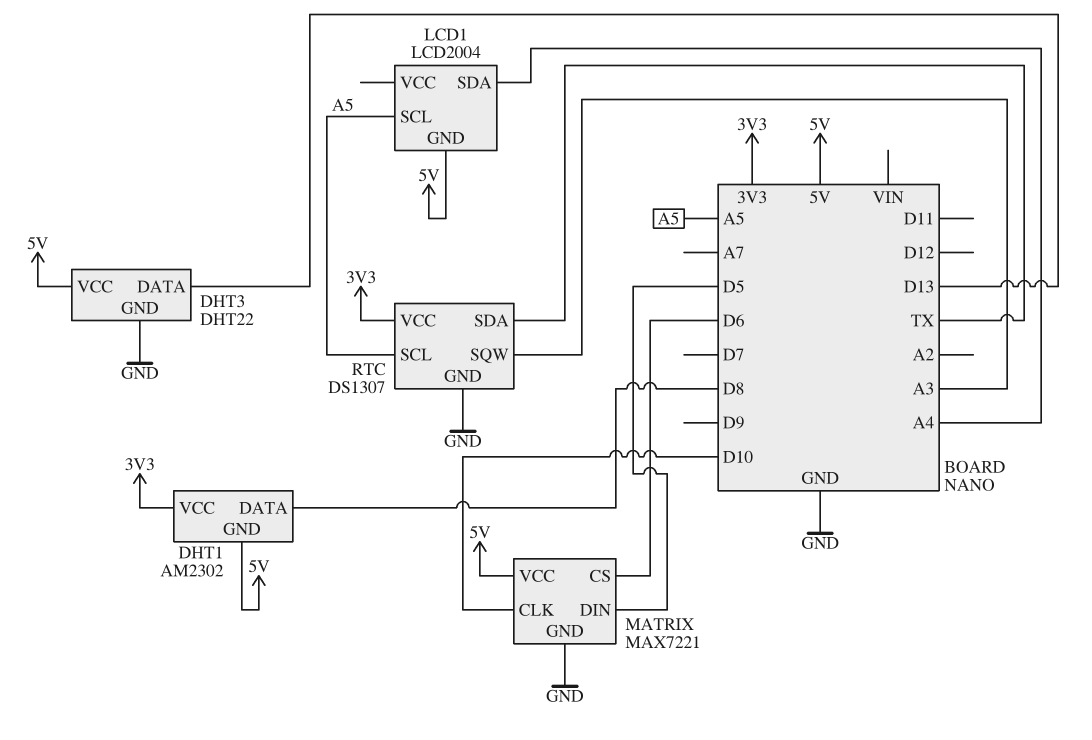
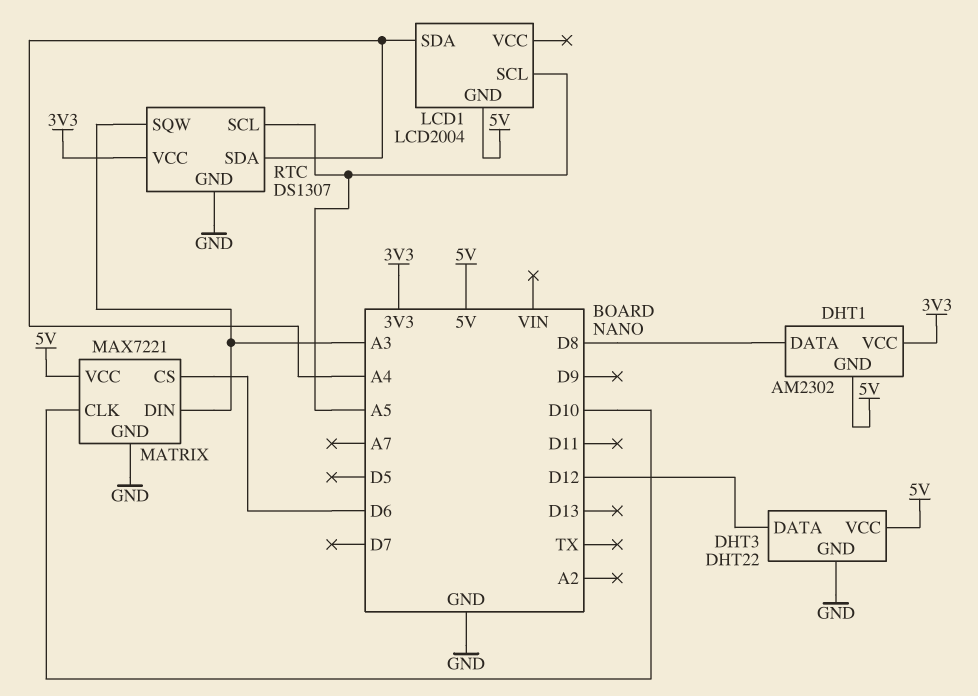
DHT3 pin DATA: D13 -> D12
MATRIX pin DIN: D5 -> A3
RTC pin SDA: TX -> A4

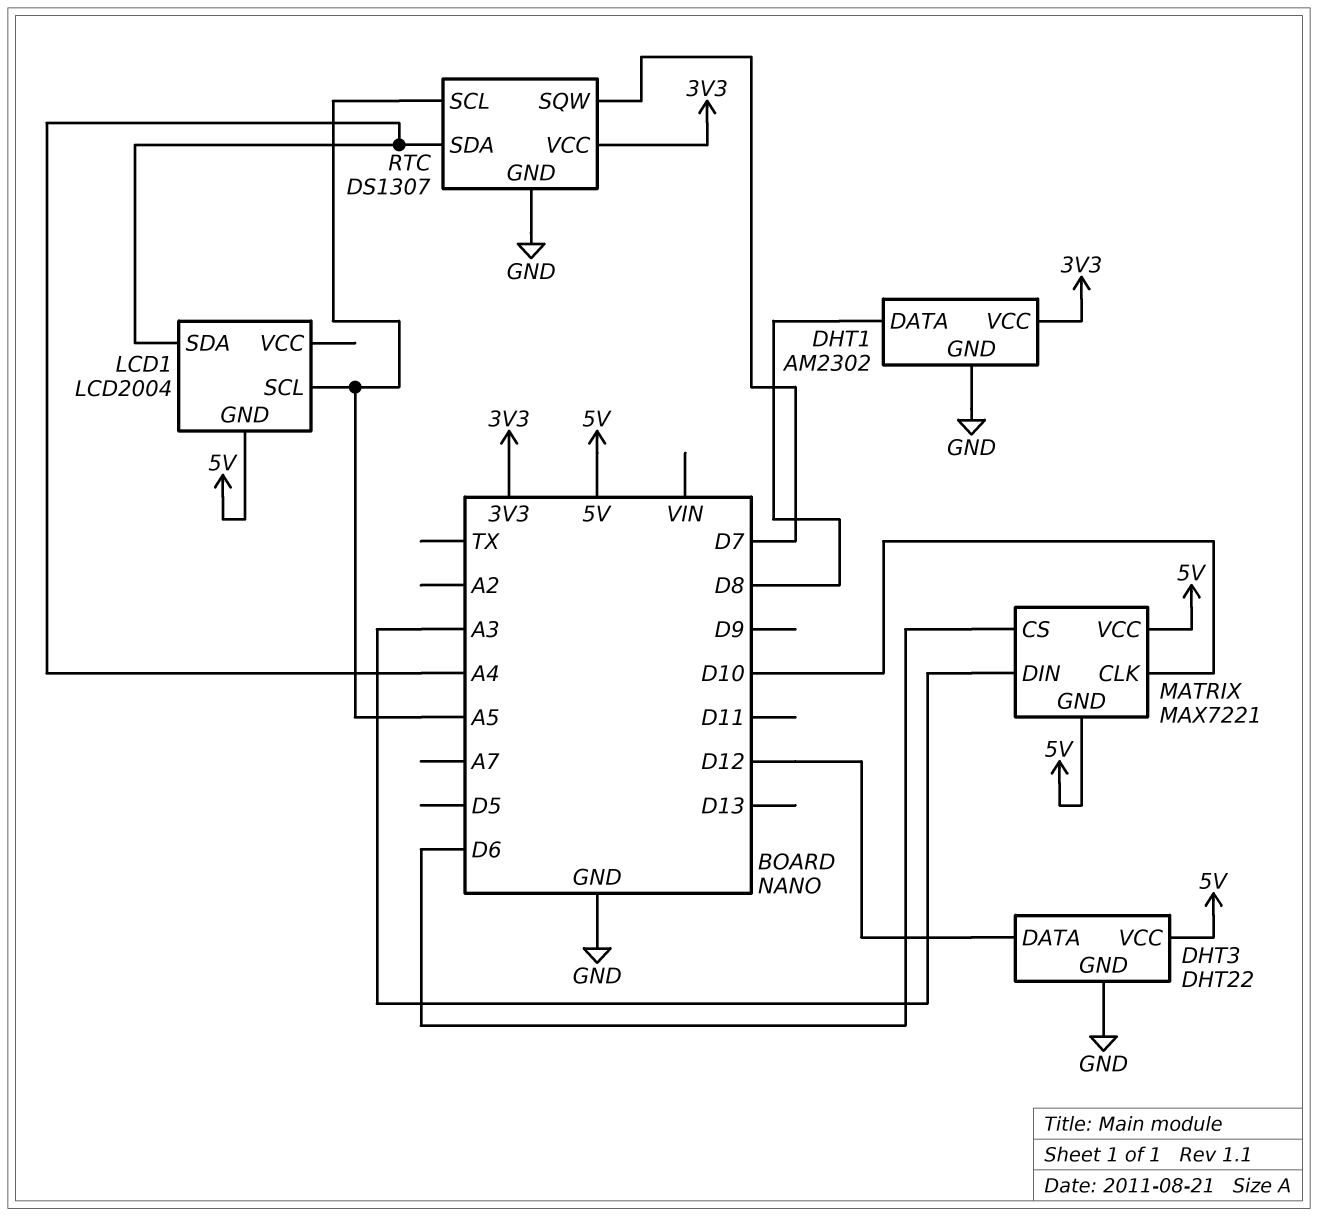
DHT1 pin GND: 5V -> GND
MATRIX pin GND: GND -> 5V
RTC pin SQW: A3 -> D7

